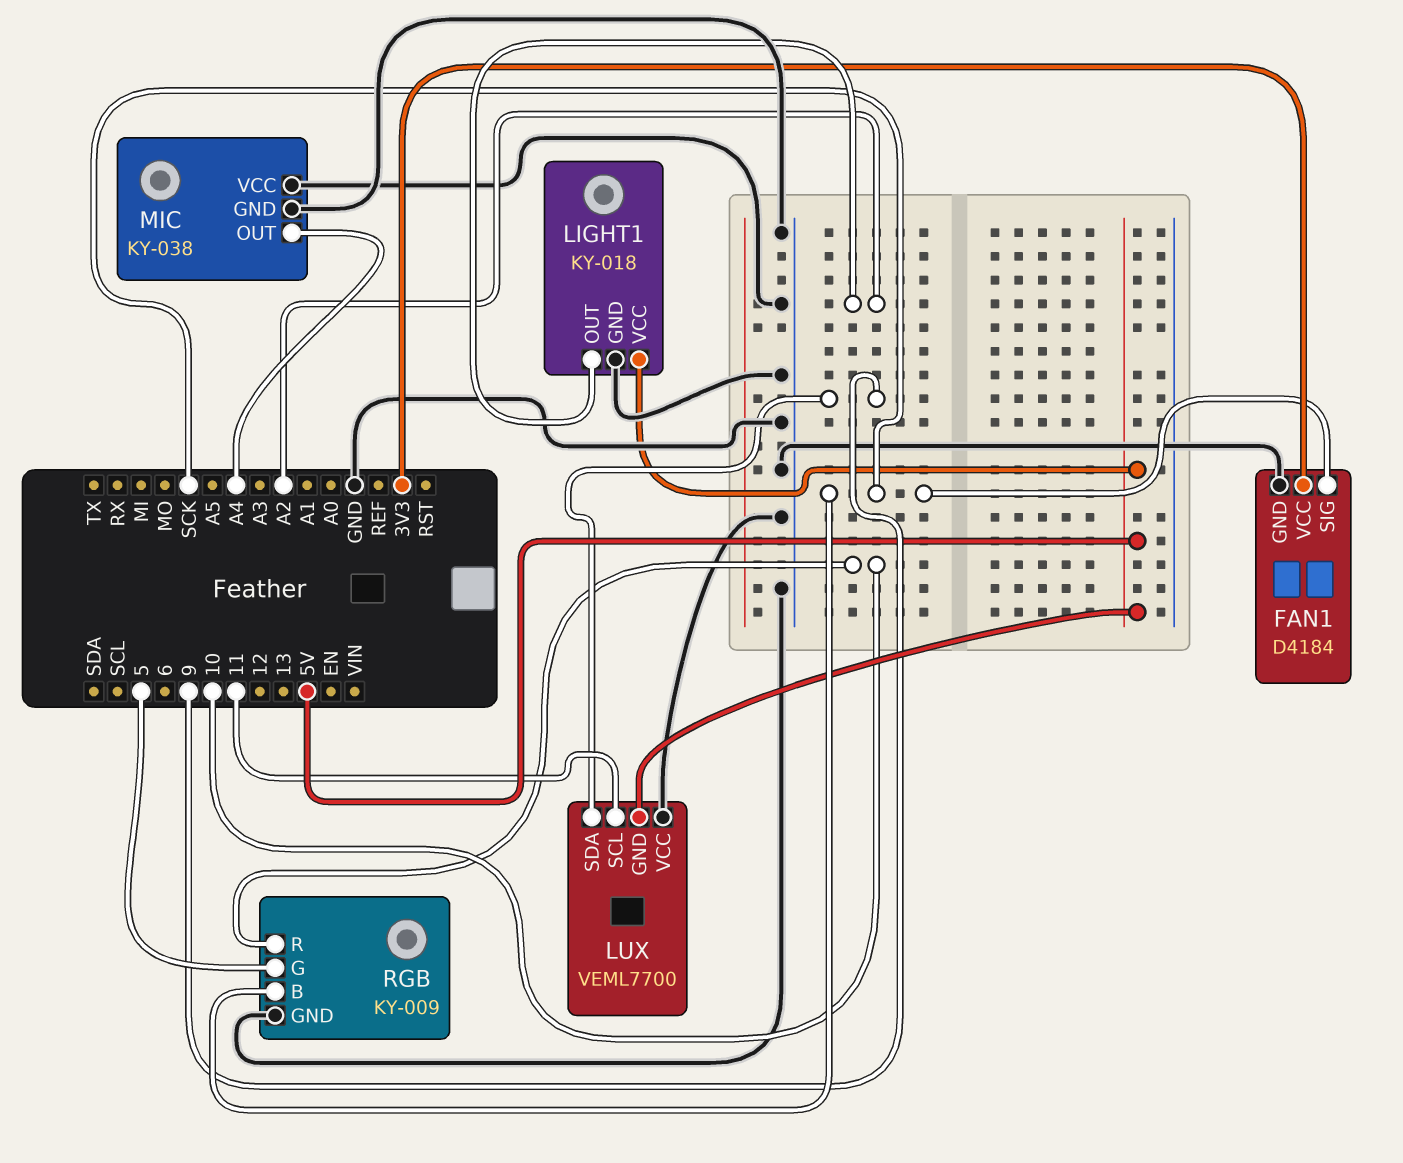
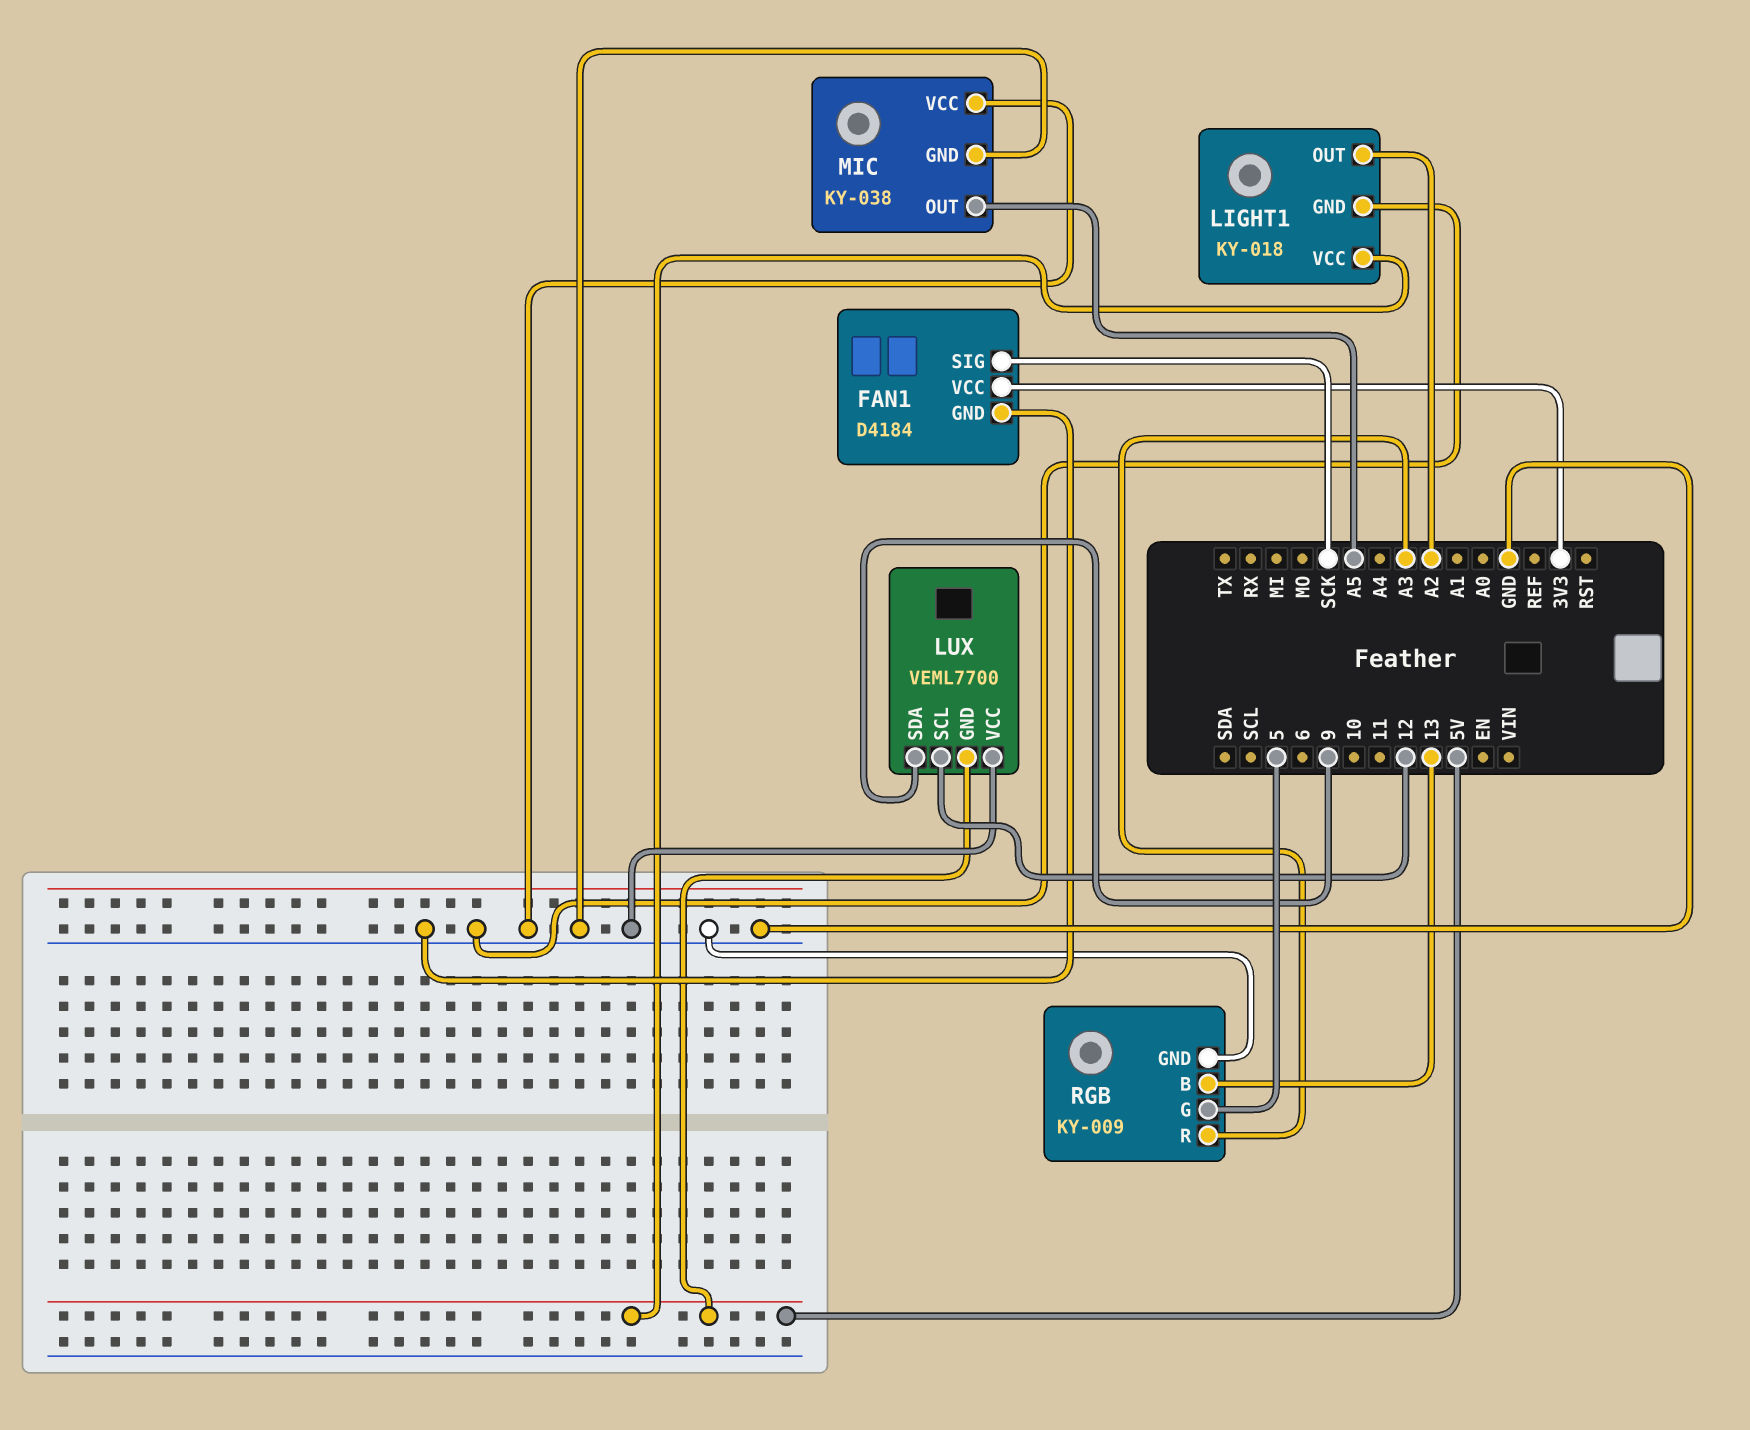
LUX pin SCL: 11 -> 12
MIC pin OUT: A4 -> A5
RGB pin B: SCK -> 13
RGB pin R: 10 -> A3

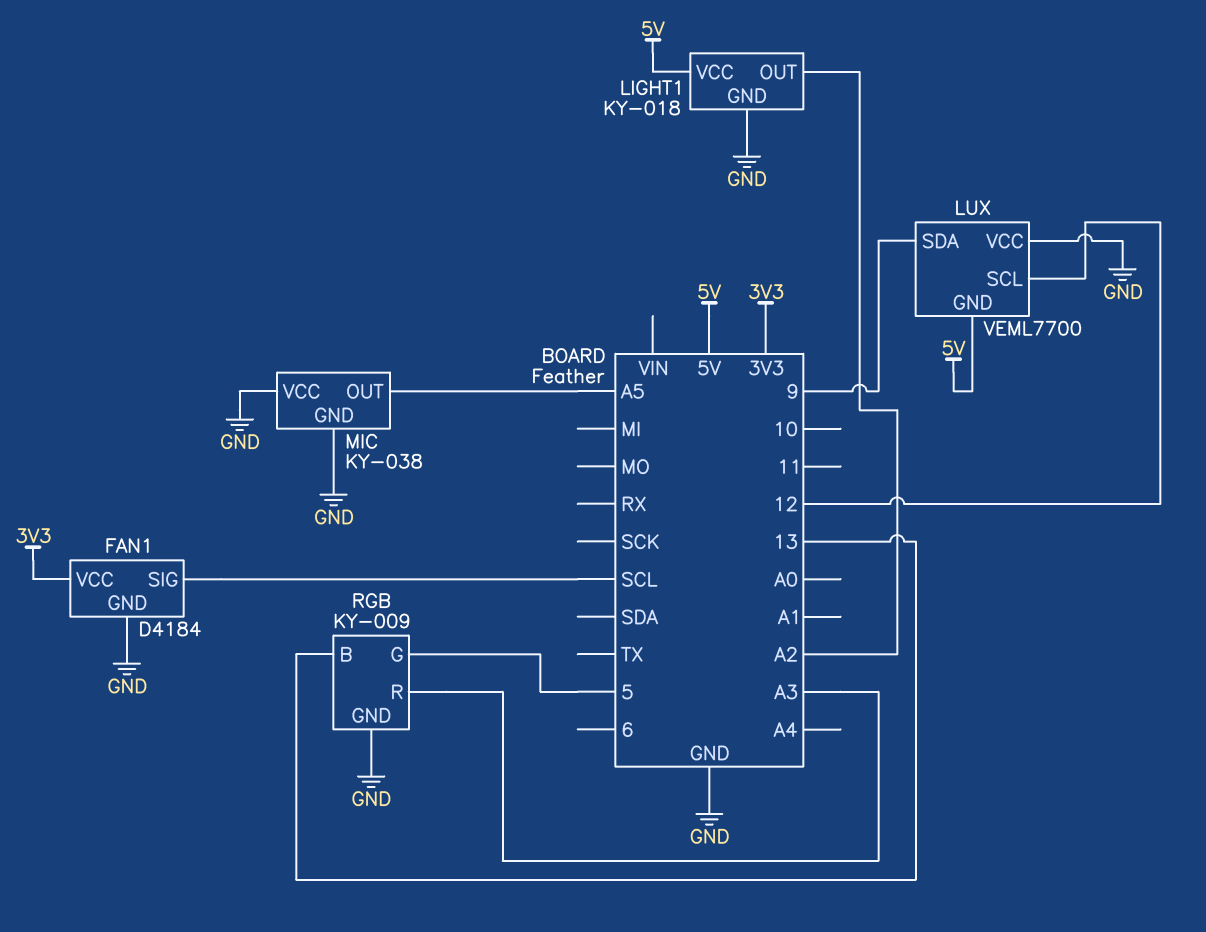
FAN1 pin SIG: SCK -> SCL

